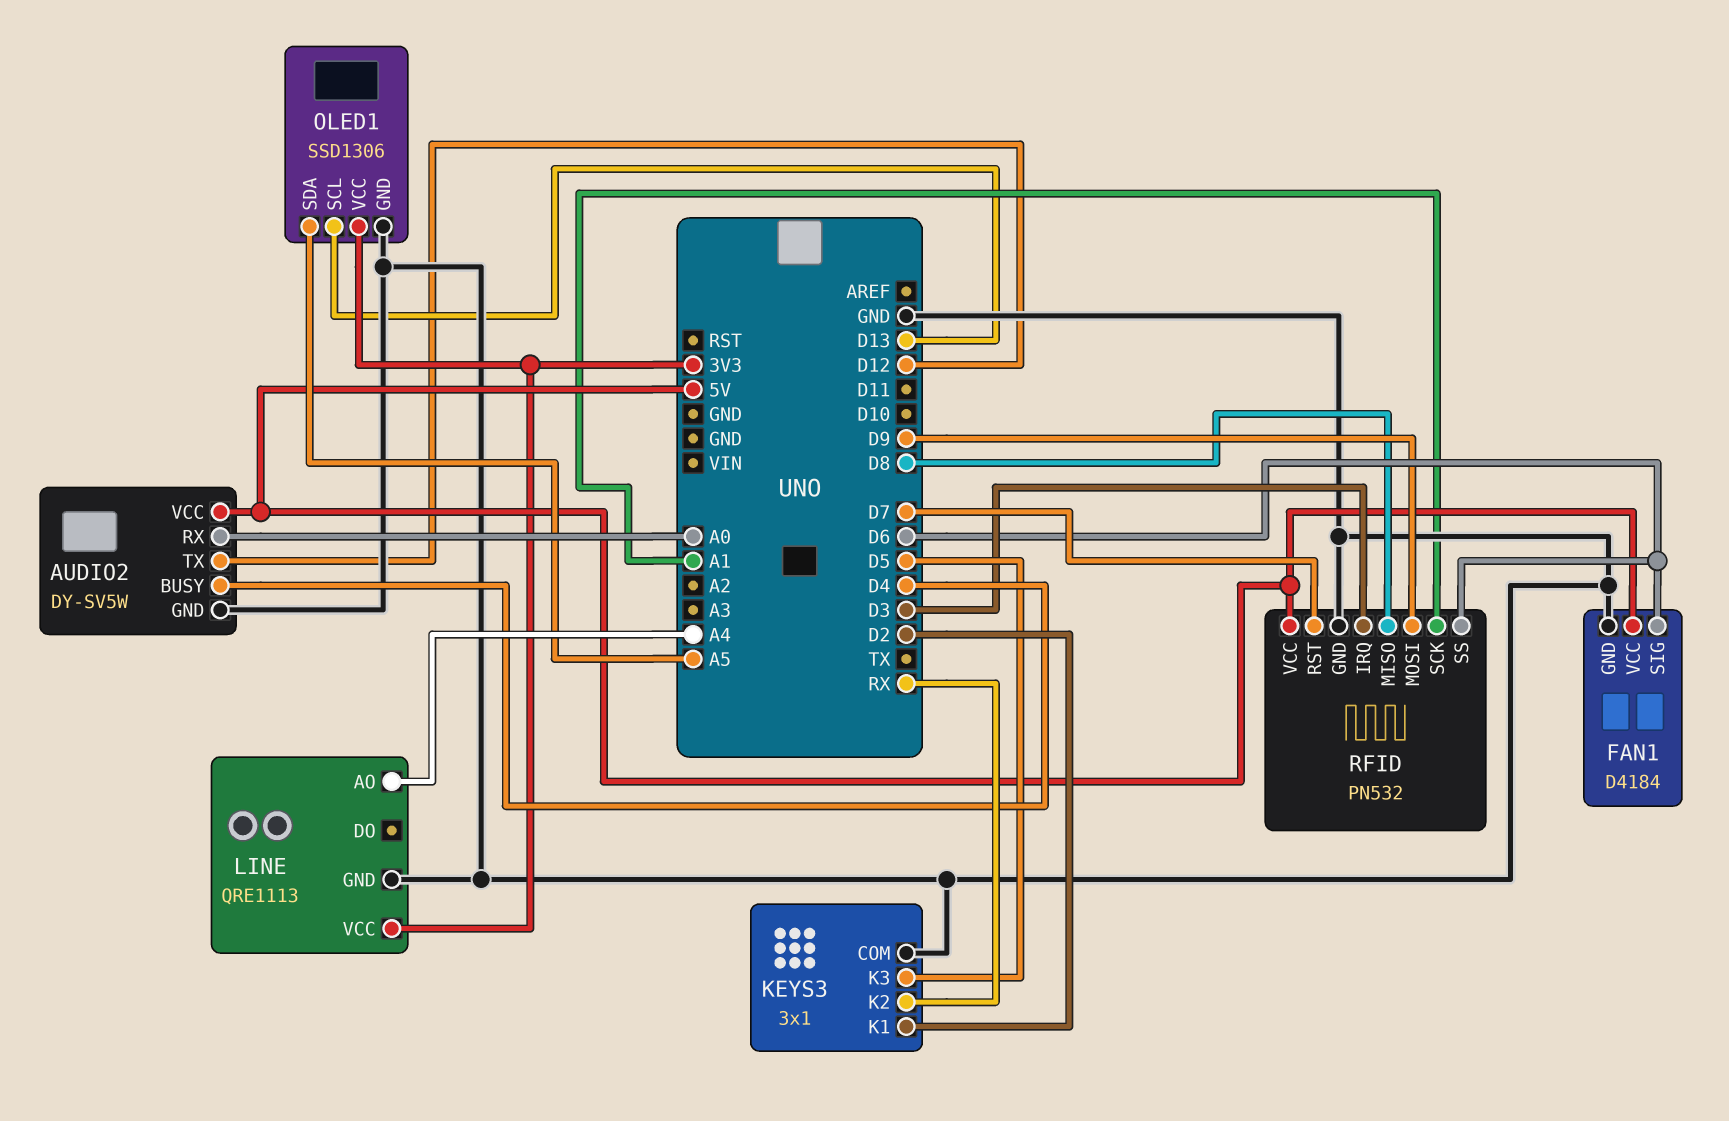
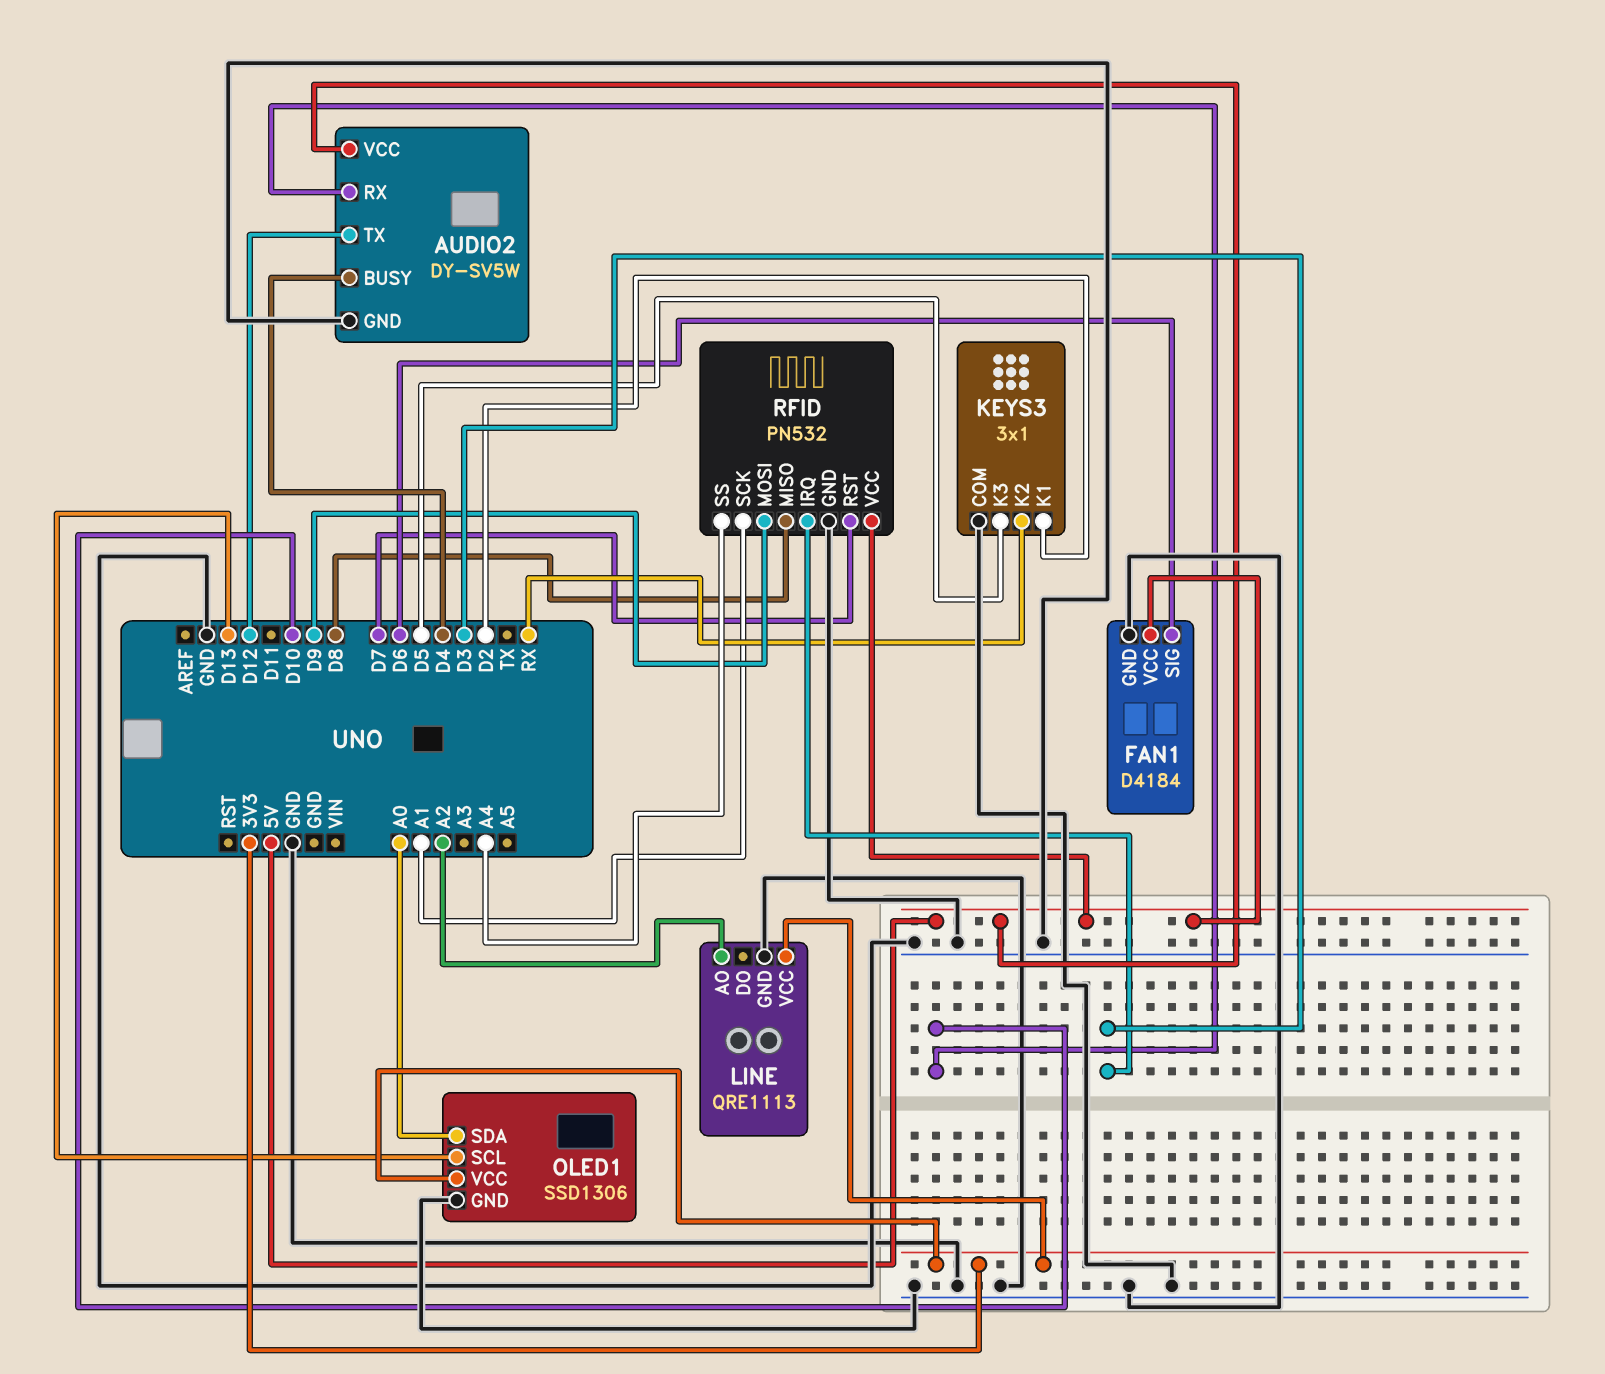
AUDIO2 pin RX: A0 -> D10
LINE pin AO: A4 -> A2
OLED1 pin SDA: A5 -> A0
RFID pin SS: D6 -> A4

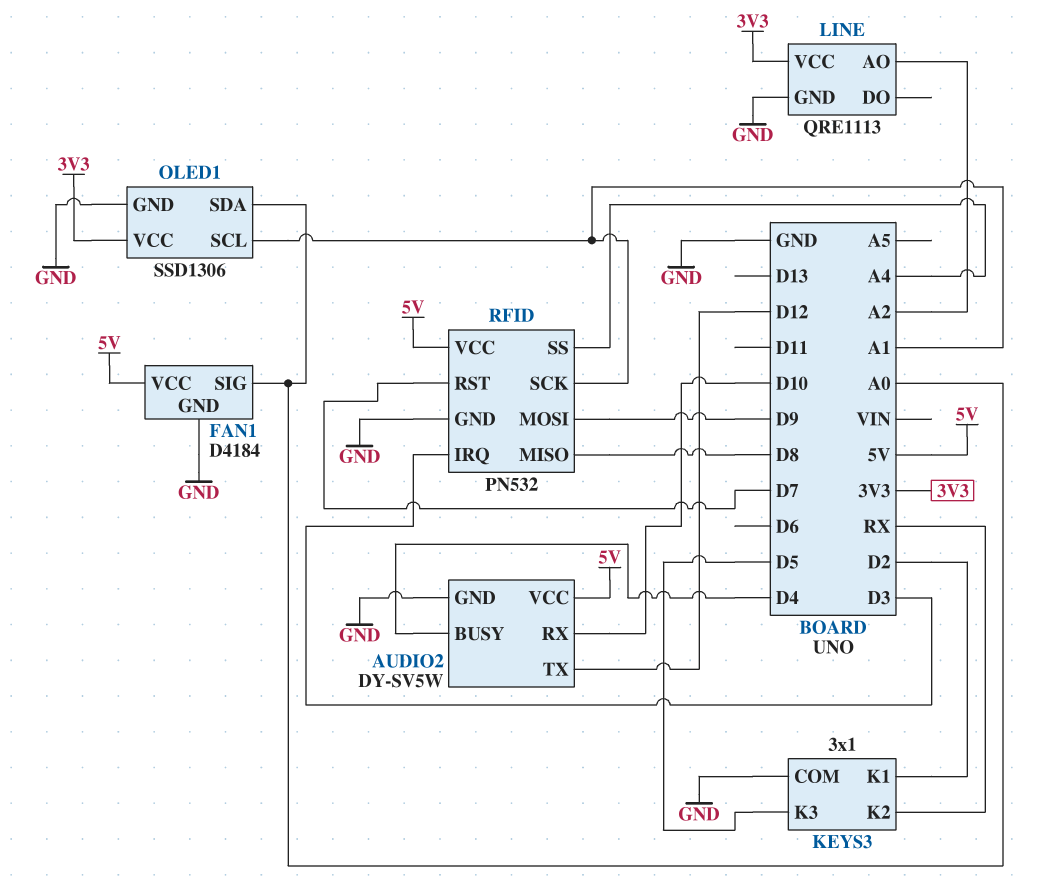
FAN1 pin SIG: D6 -> A0
OLED1 pin SCL: D13 -> A1

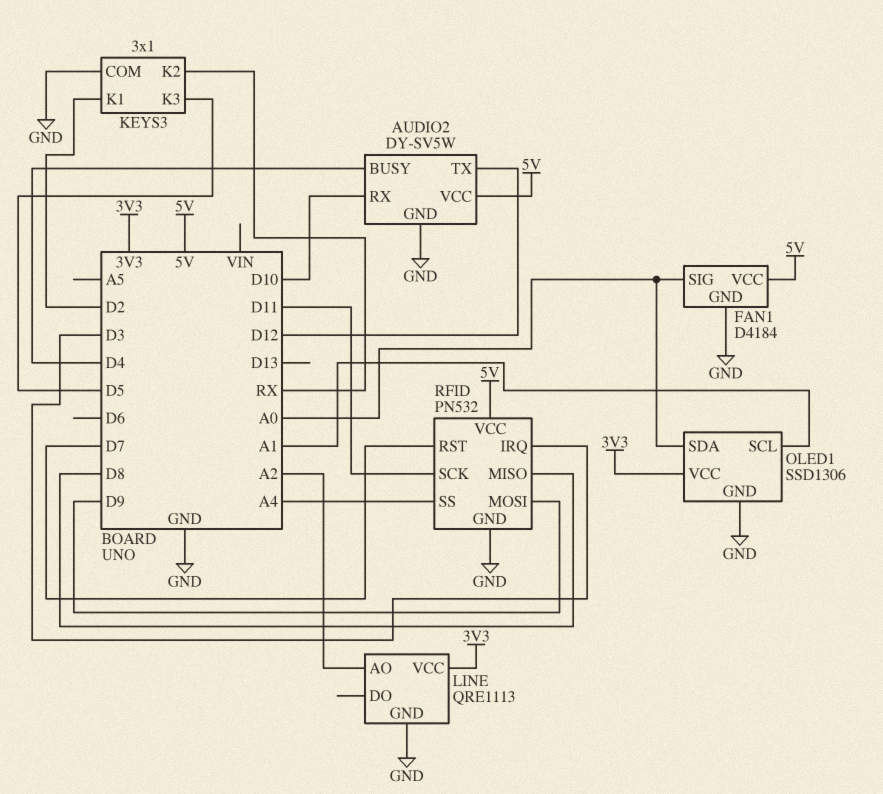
RFID pin SCK: A1 -> D11

